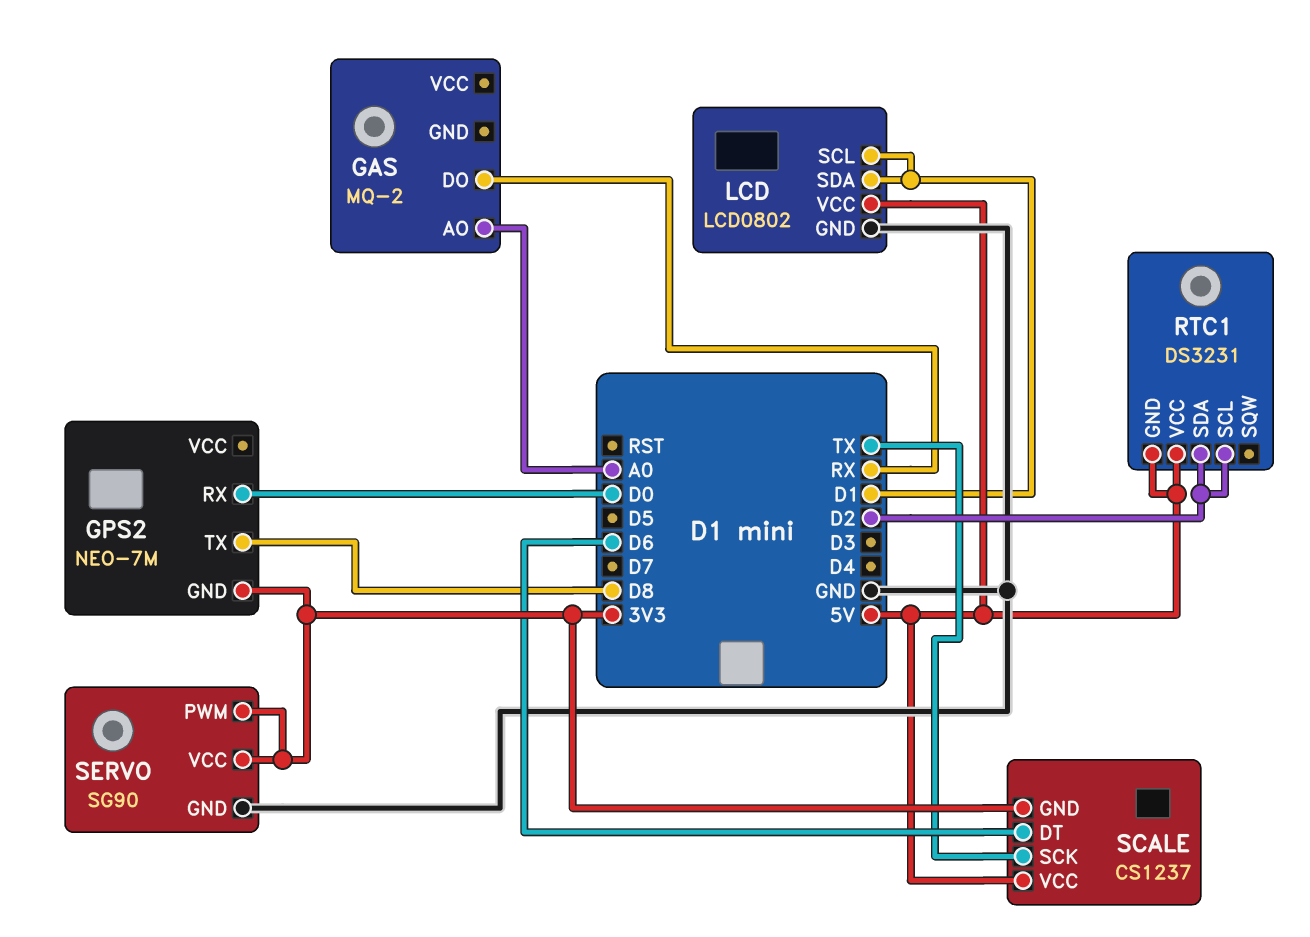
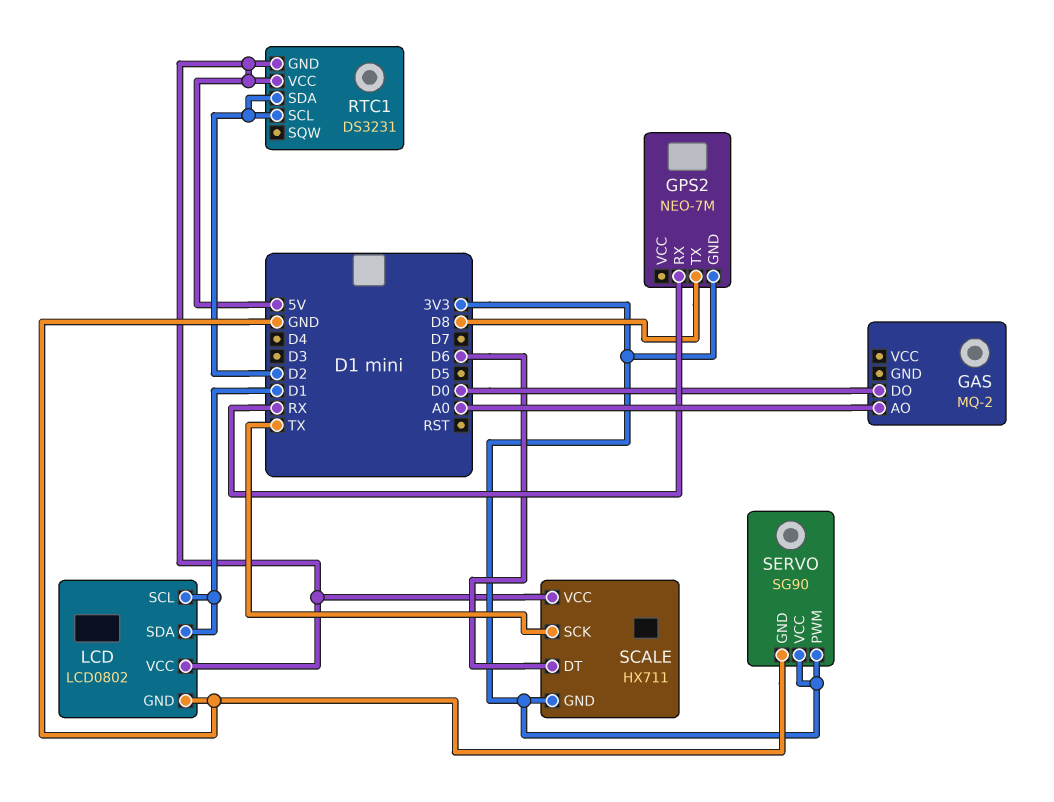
GAS pin DO: RX -> D0
GPS2 pin RX: D0 -> RX
SCALE: CS1237 -> HX711

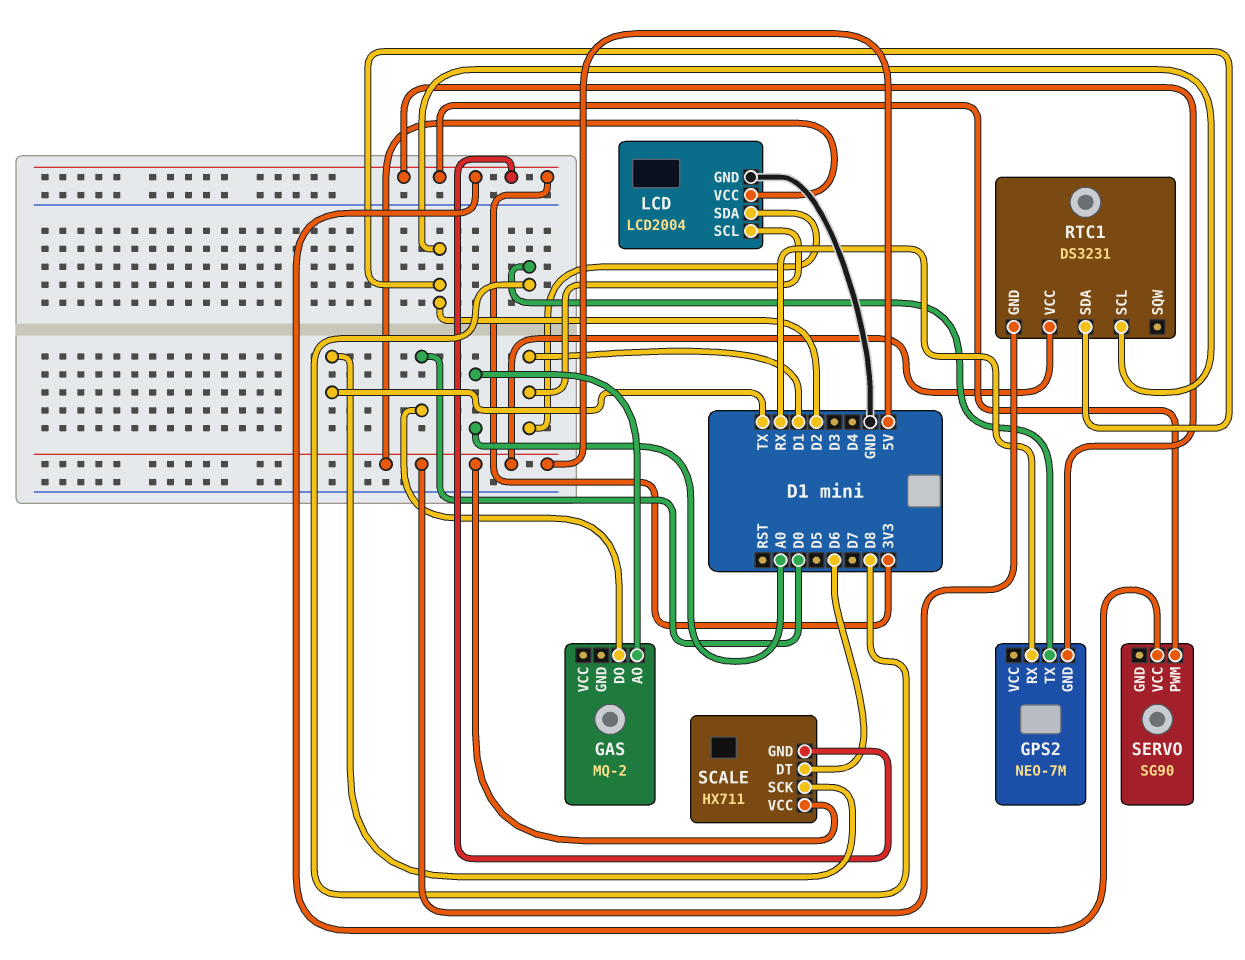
LCD: LCD0802 -> LCD2004
SERVO pin GND: GND -> none

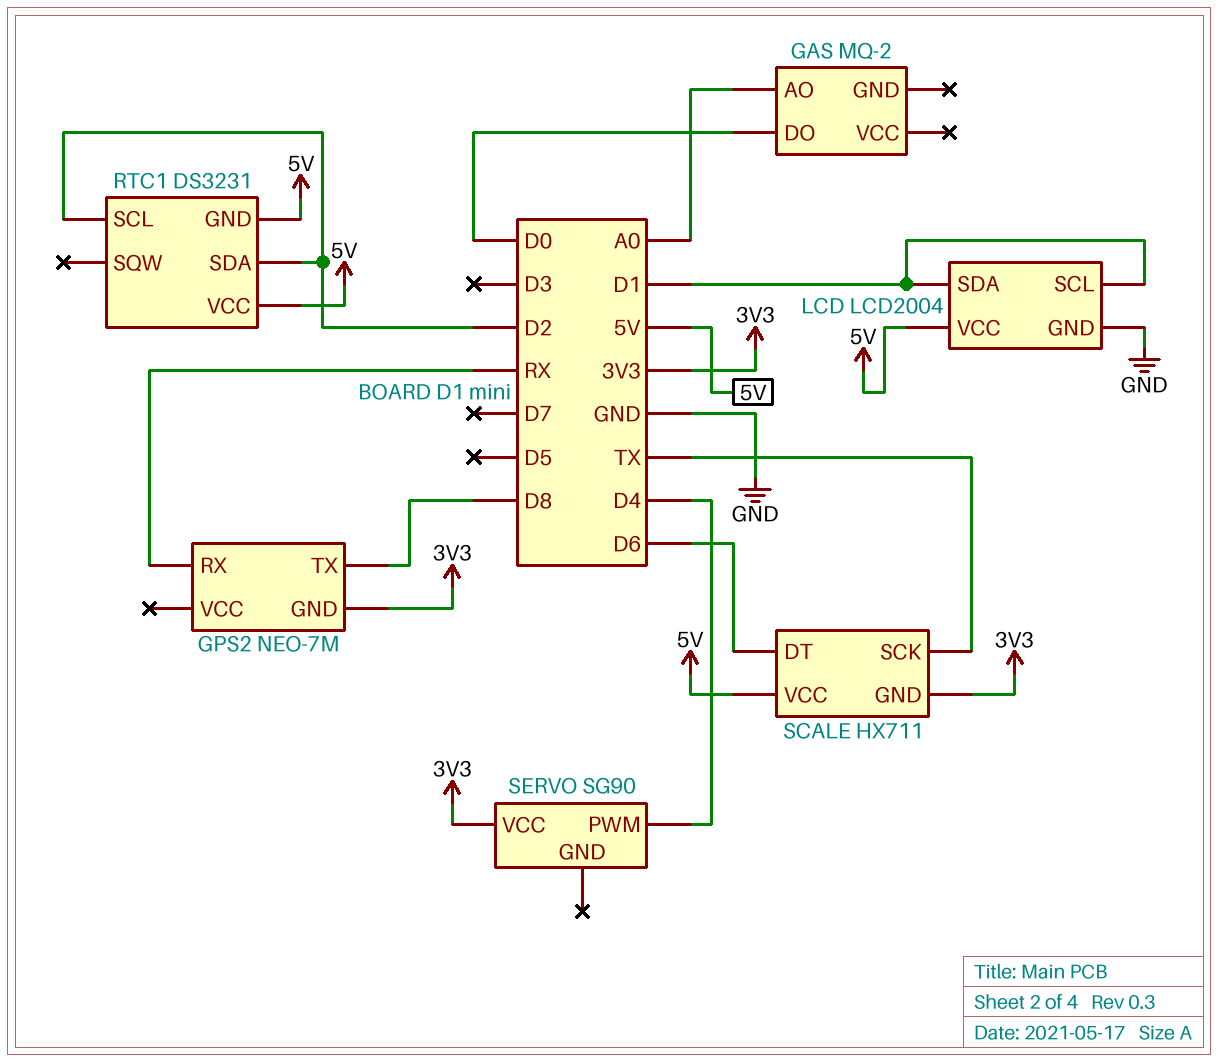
SERVO pin PWM: 3V3 -> D4

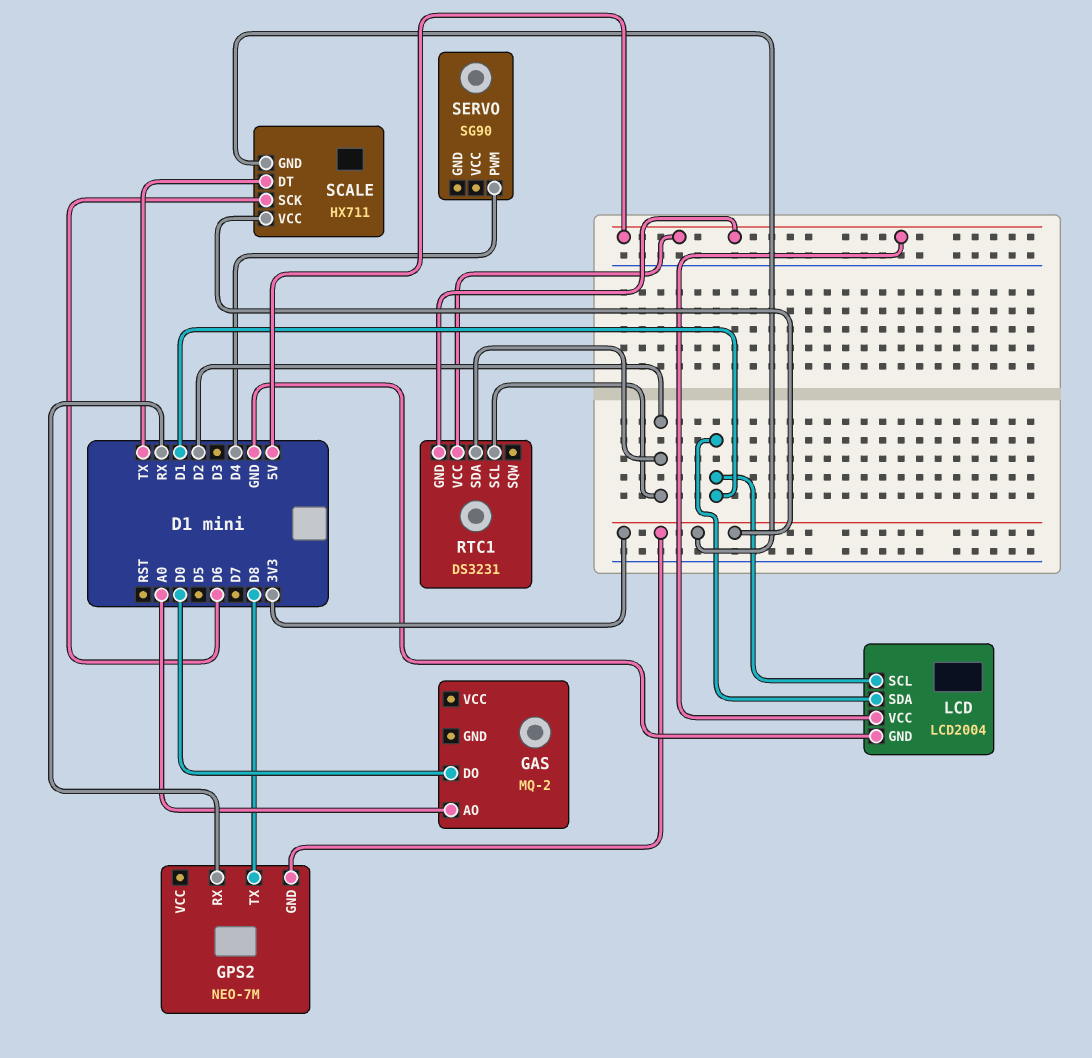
SCALE pin DT: D6 -> TX
SCALE pin SCK: TX -> D6
SCALE pin VCC: 5V -> 3V3
SERVO pin VCC: 3V3 -> none

